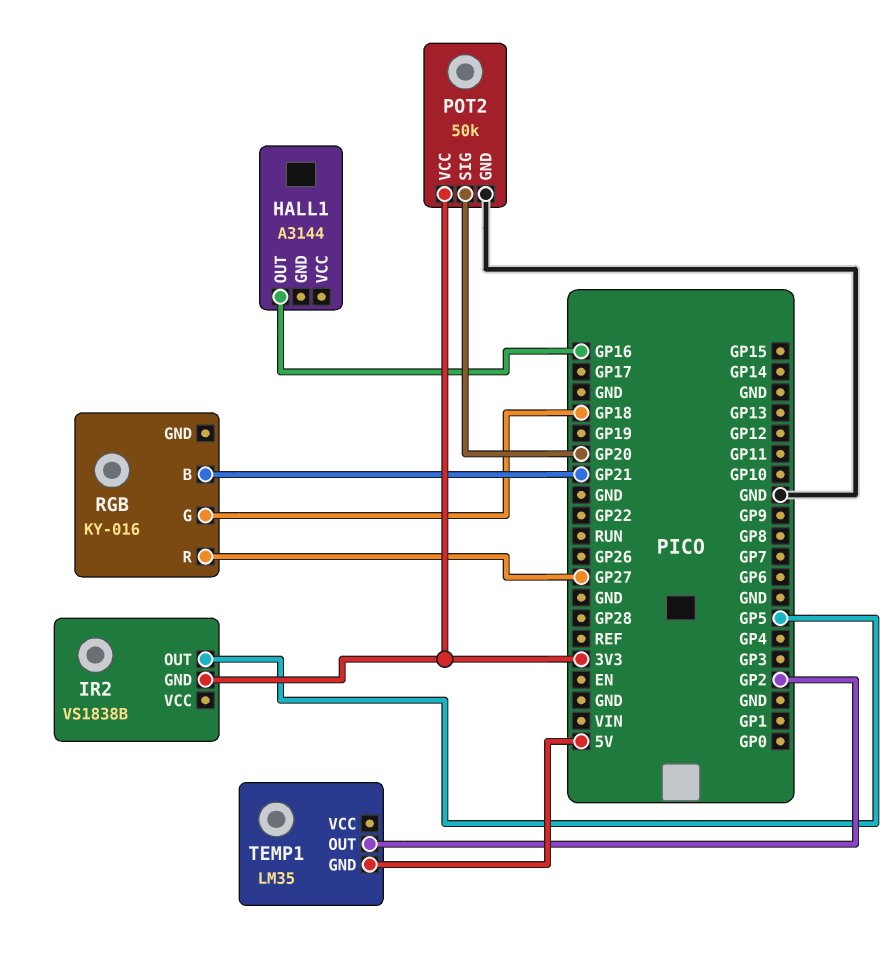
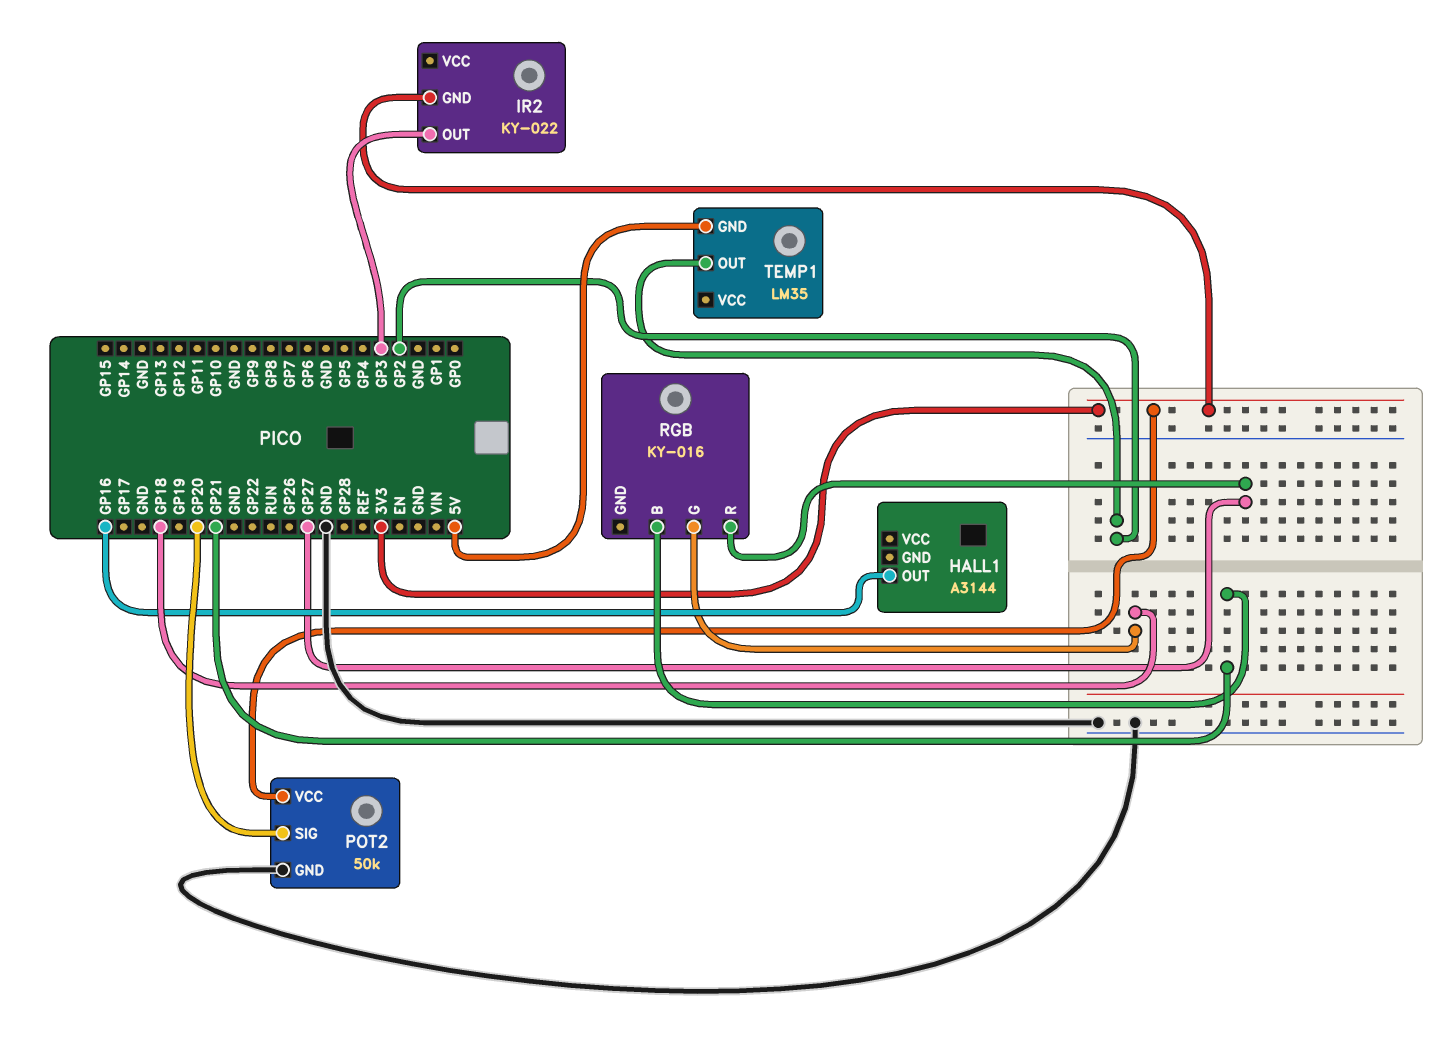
IR2: VS1838B -> KY-022
IR2 pin OUT: GP5 -> GP3

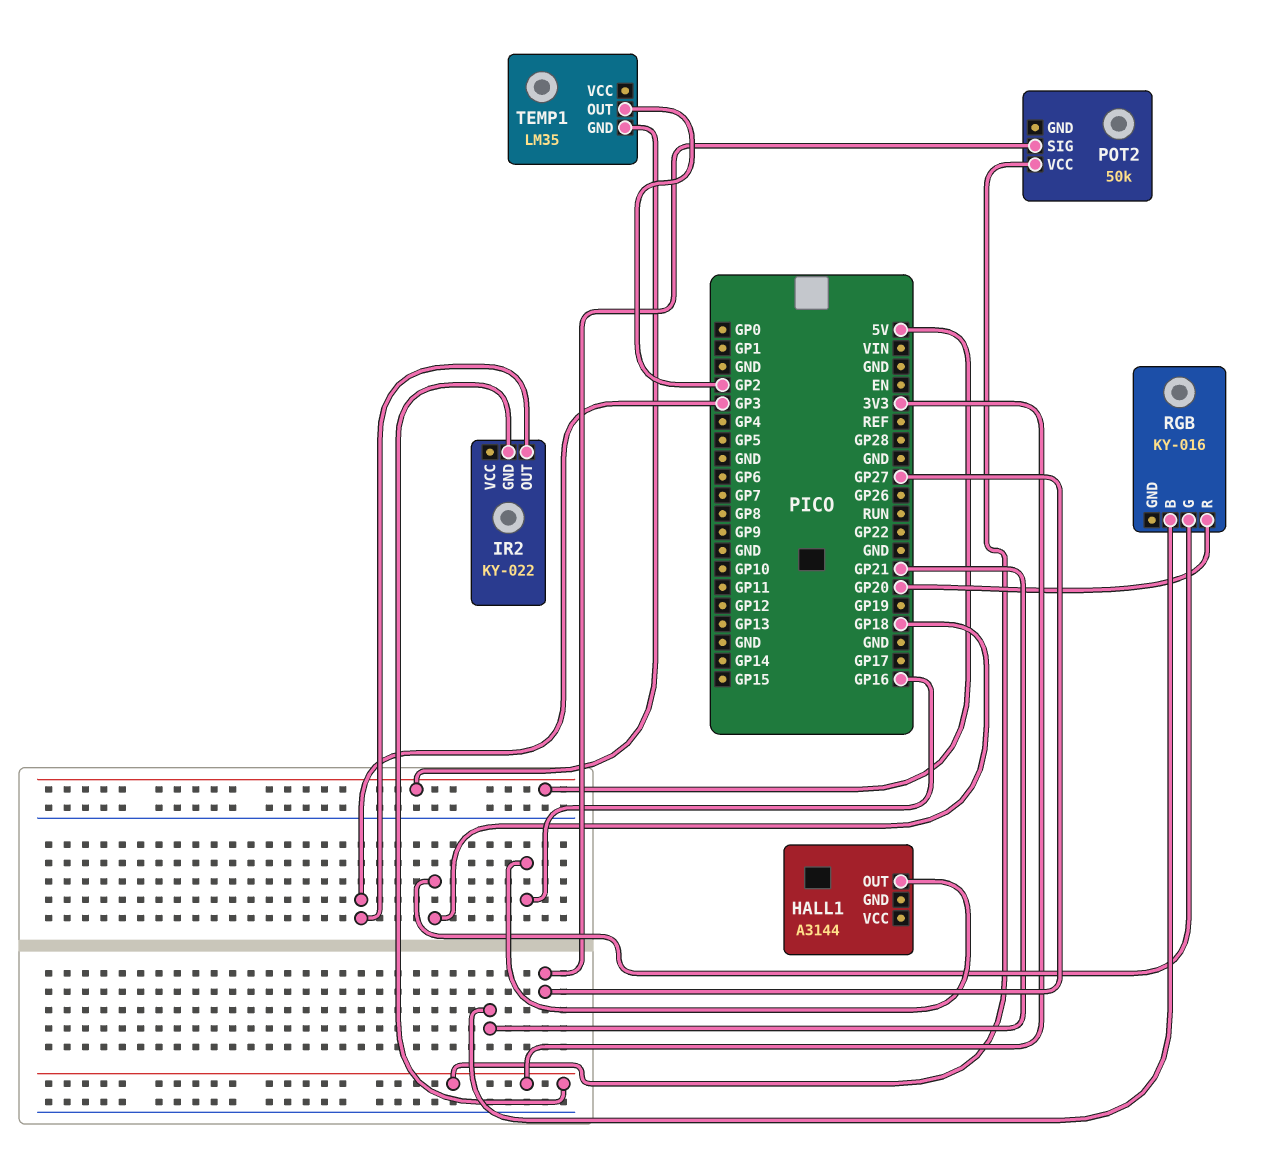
POT2 pin GND: GND -> none
POT2 pin SIG: GP20 -> GP27
RGB pin R: GP27 -> GP20

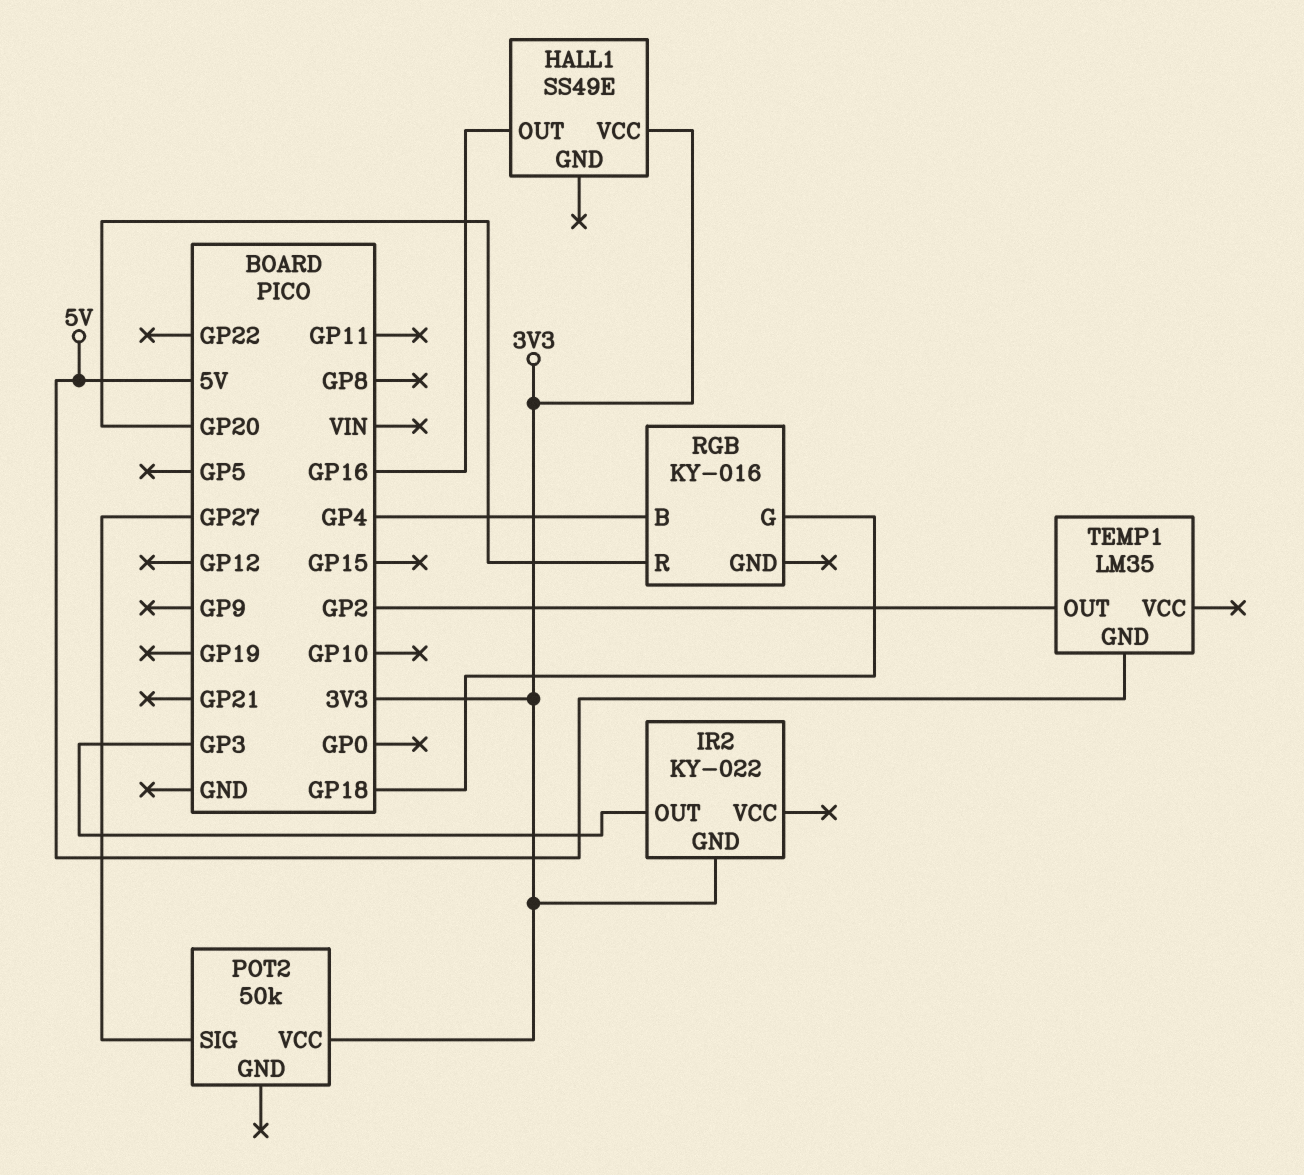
HALL1: A3144 -> SS49E
HALL1 pin VCC: none -> 3V3
RGB pin B: GP21 -> GP4

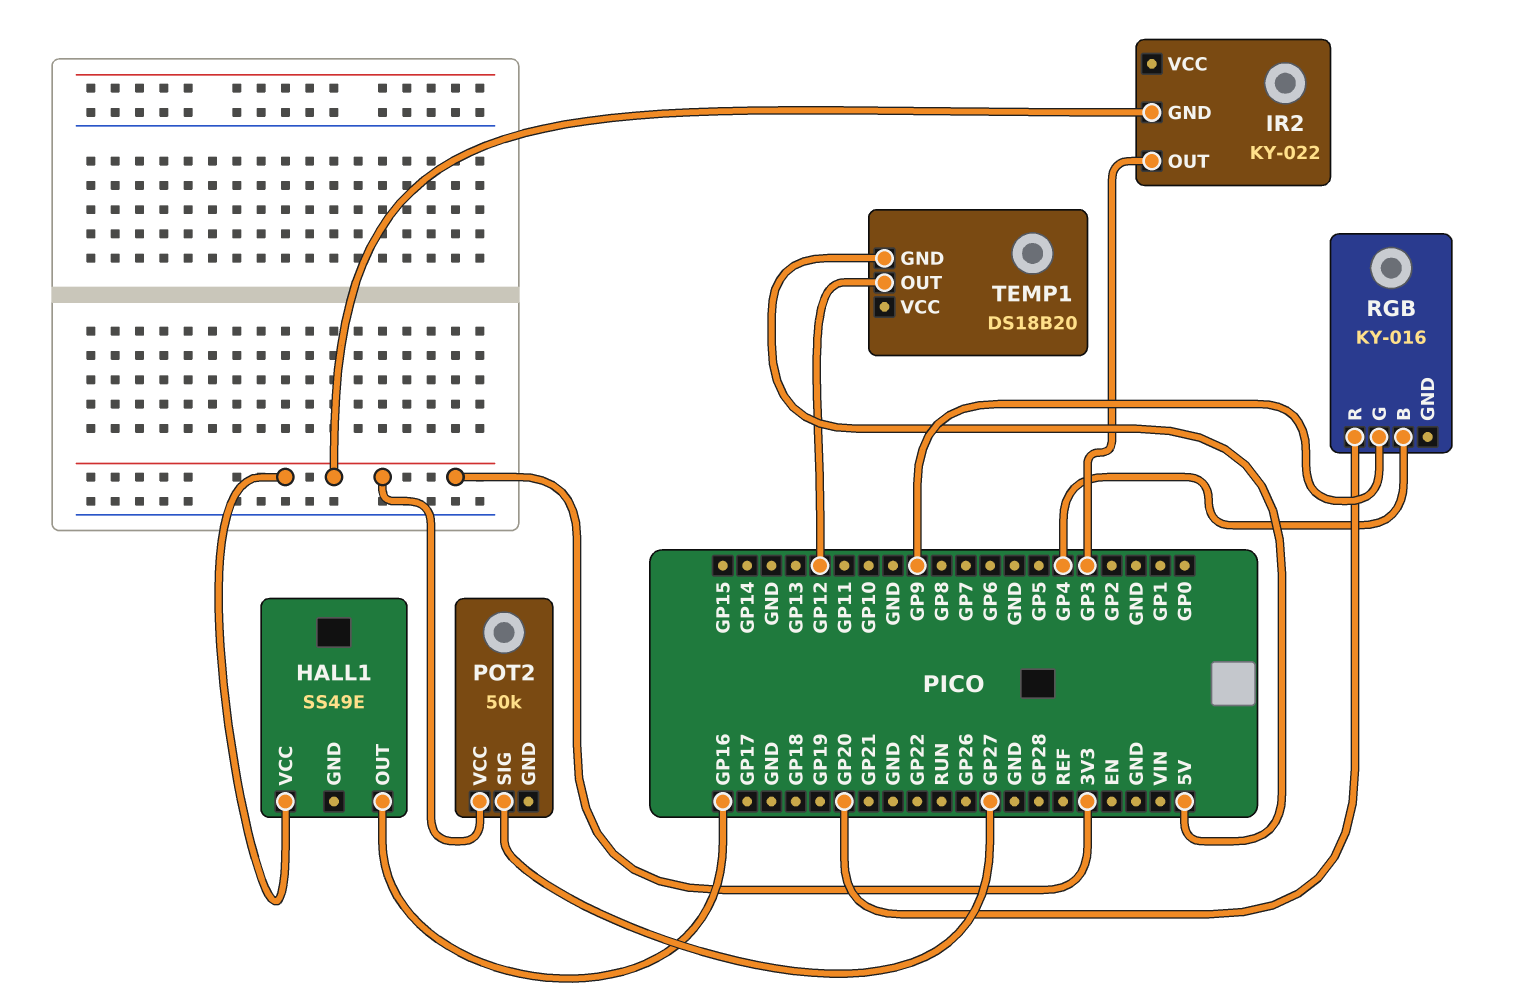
RGB pin G: GP18 -> GP9
TEMP1: LM35 -> DS18B20
TEMP1 pin OUT: GP2 -> GP12

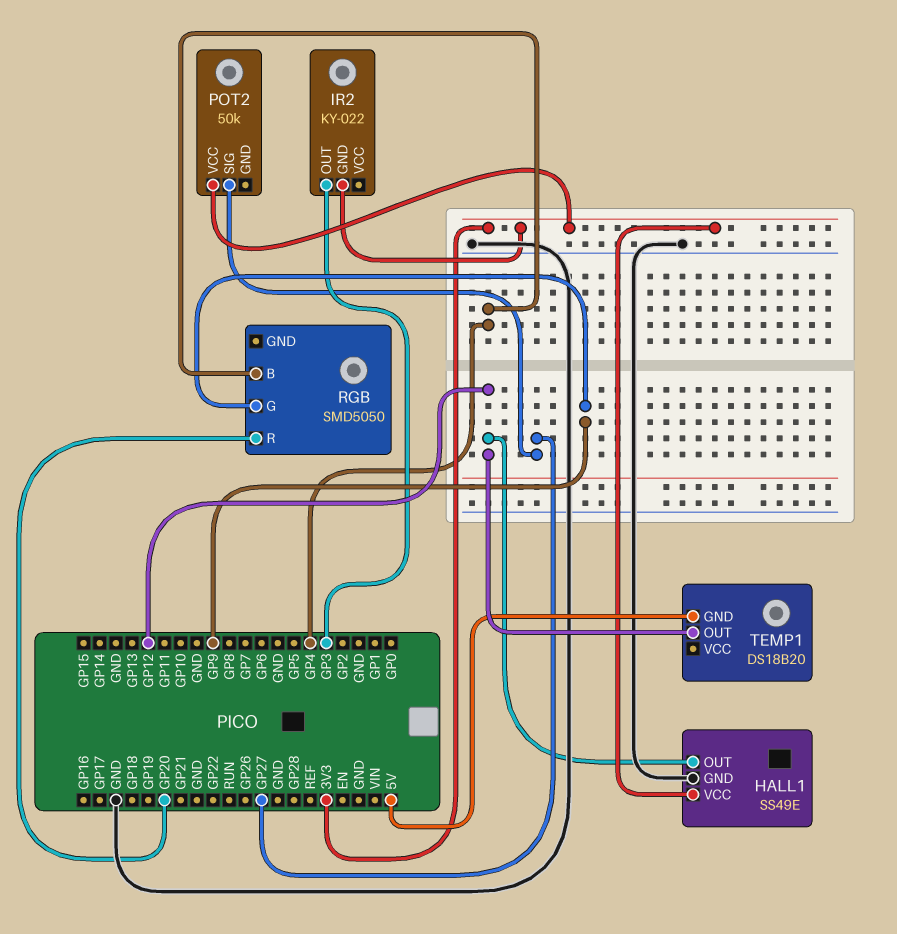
HALL1 pin GND: none -> GND
HALL1 pin OUT: GP16 -> GP12
RGB: KY-016 -> SMD5050

